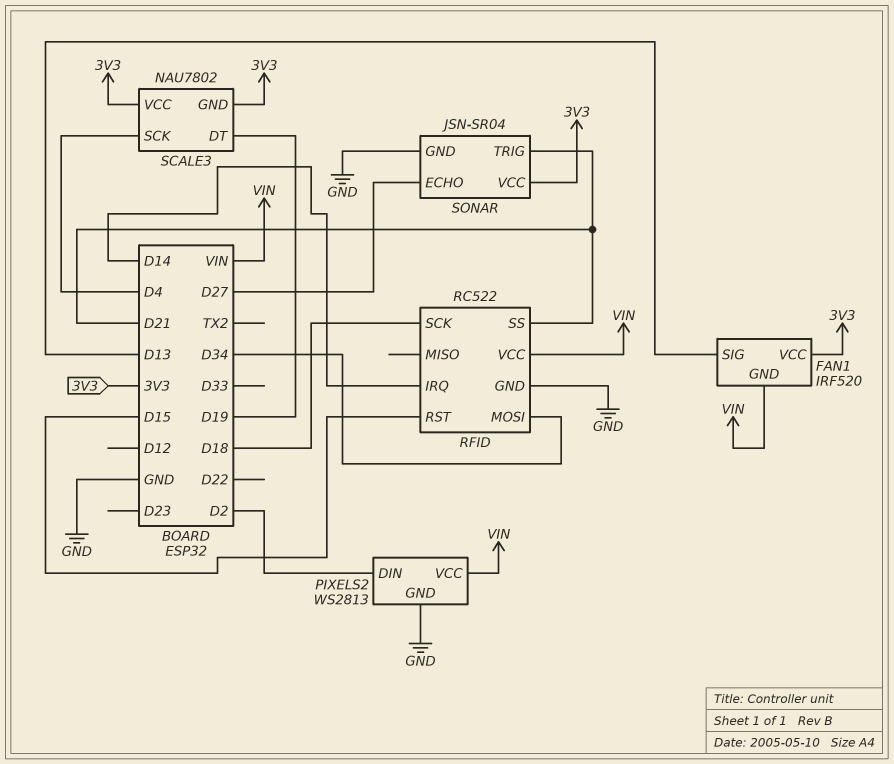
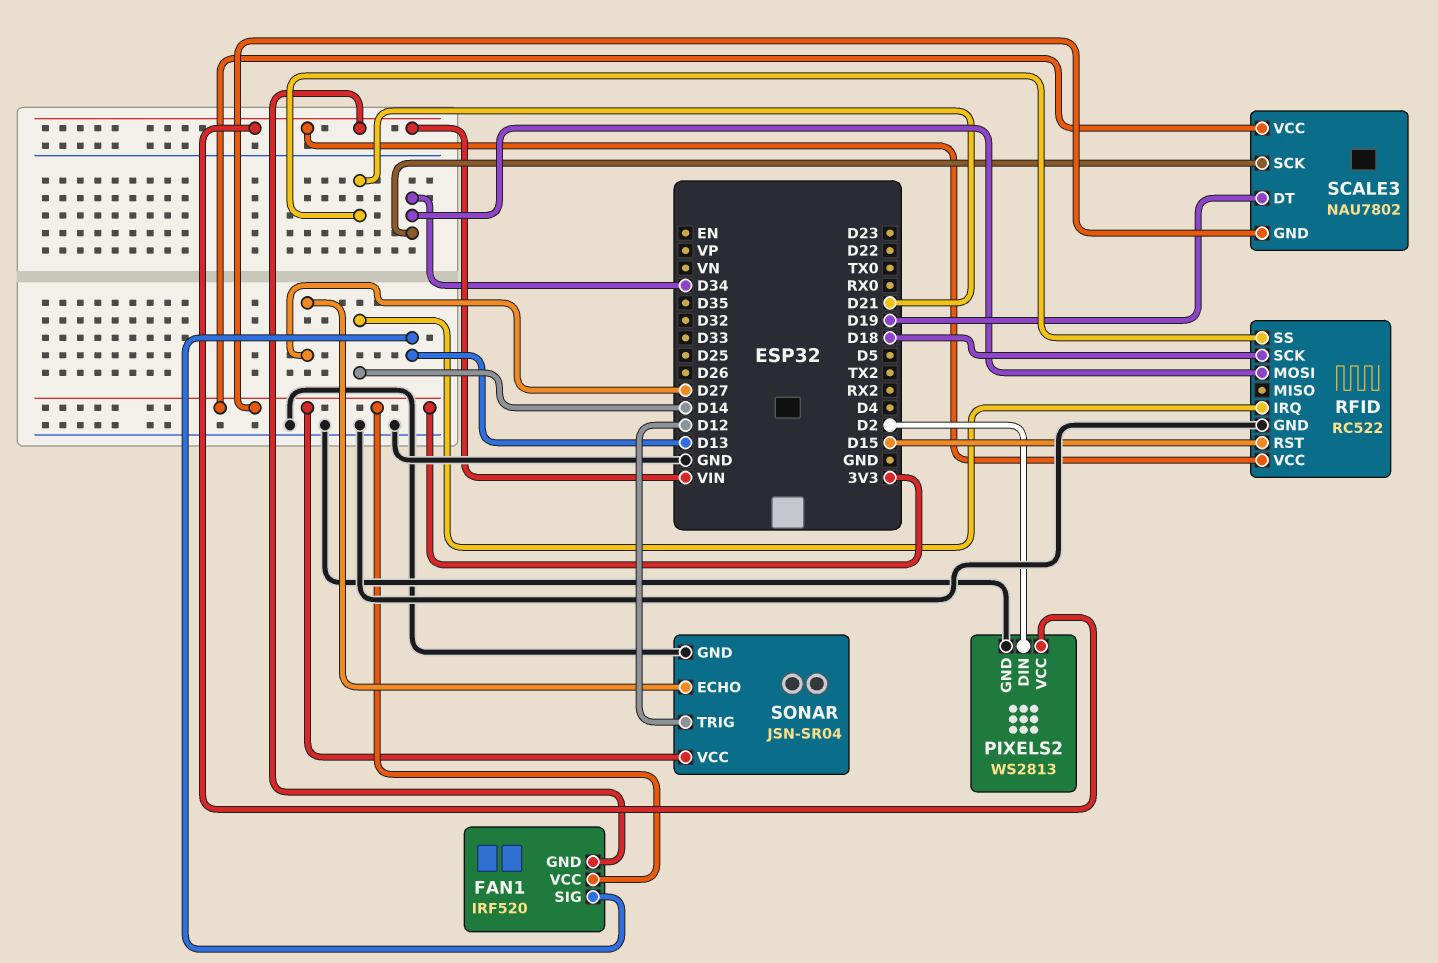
SCALE3 pin SCK: D4 -> D34
SONAR pin TRIG: D21 -> D12

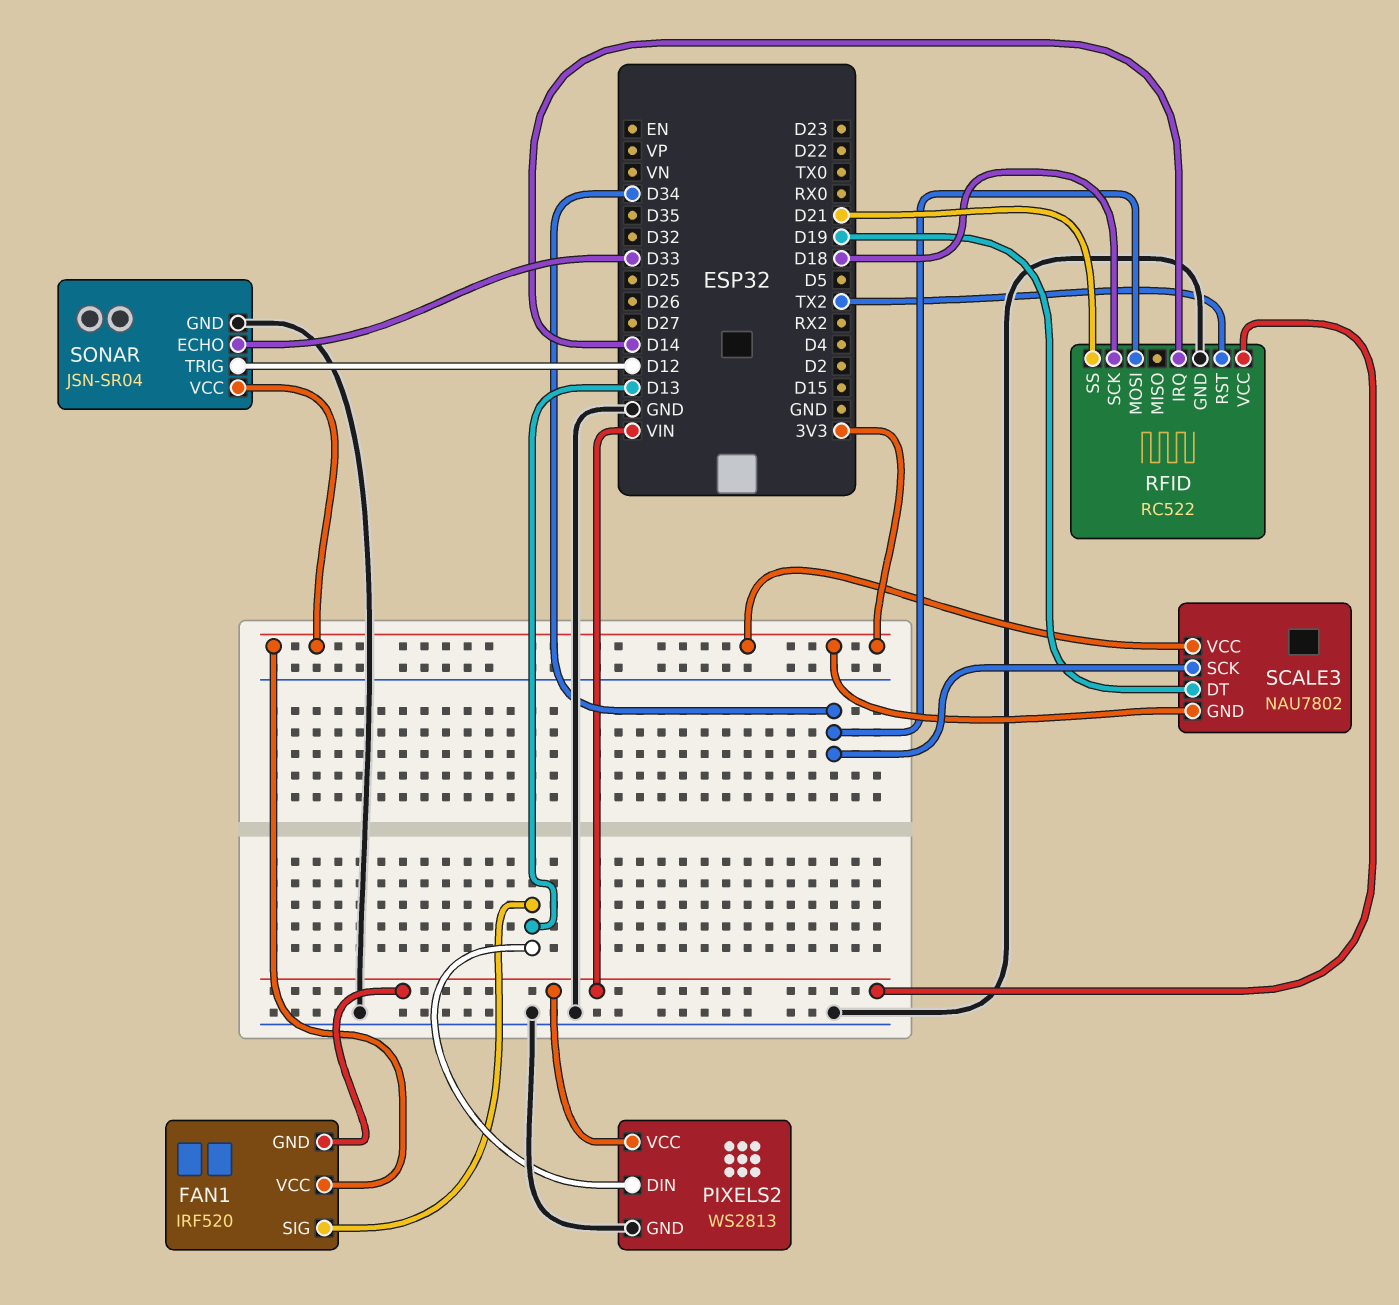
PIXELS2 pin DIN: D2 -> D13
RFID pin RST: D15 -> TX2
SONAR pin ECHO: D27 -> D33

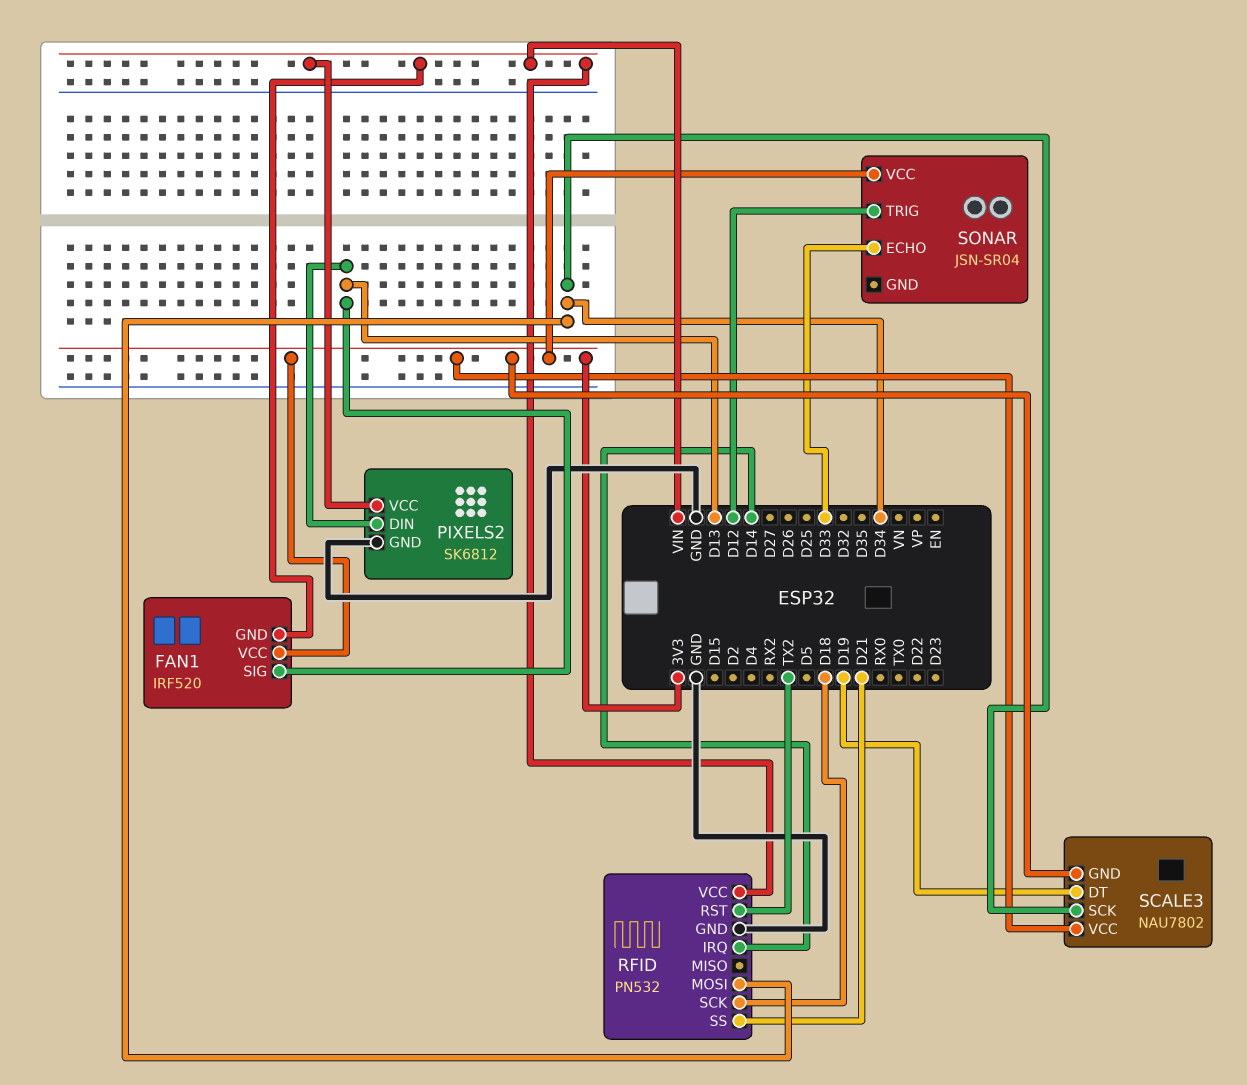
PIXELS2: WS2813 -> SK6812
RFID: RC522 -> PN532
SONAR pin GND: GND -> none

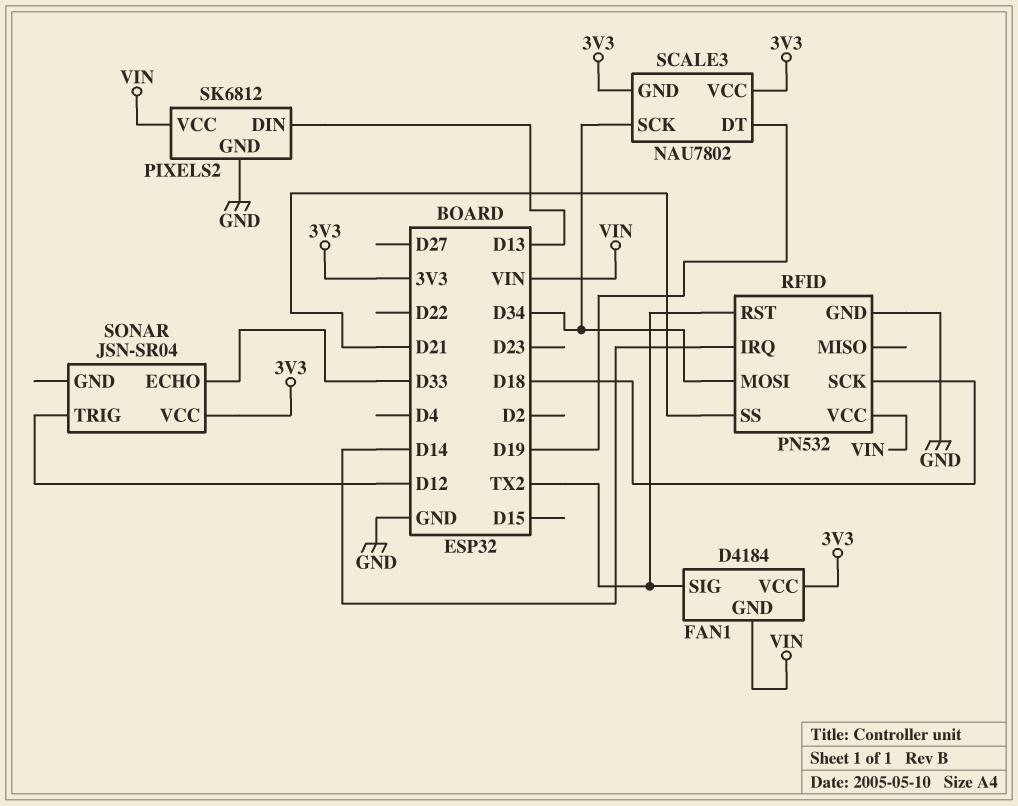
FAN1: IRF520 -> D4184
FAN1 pin SIG: D13 -> TX2

